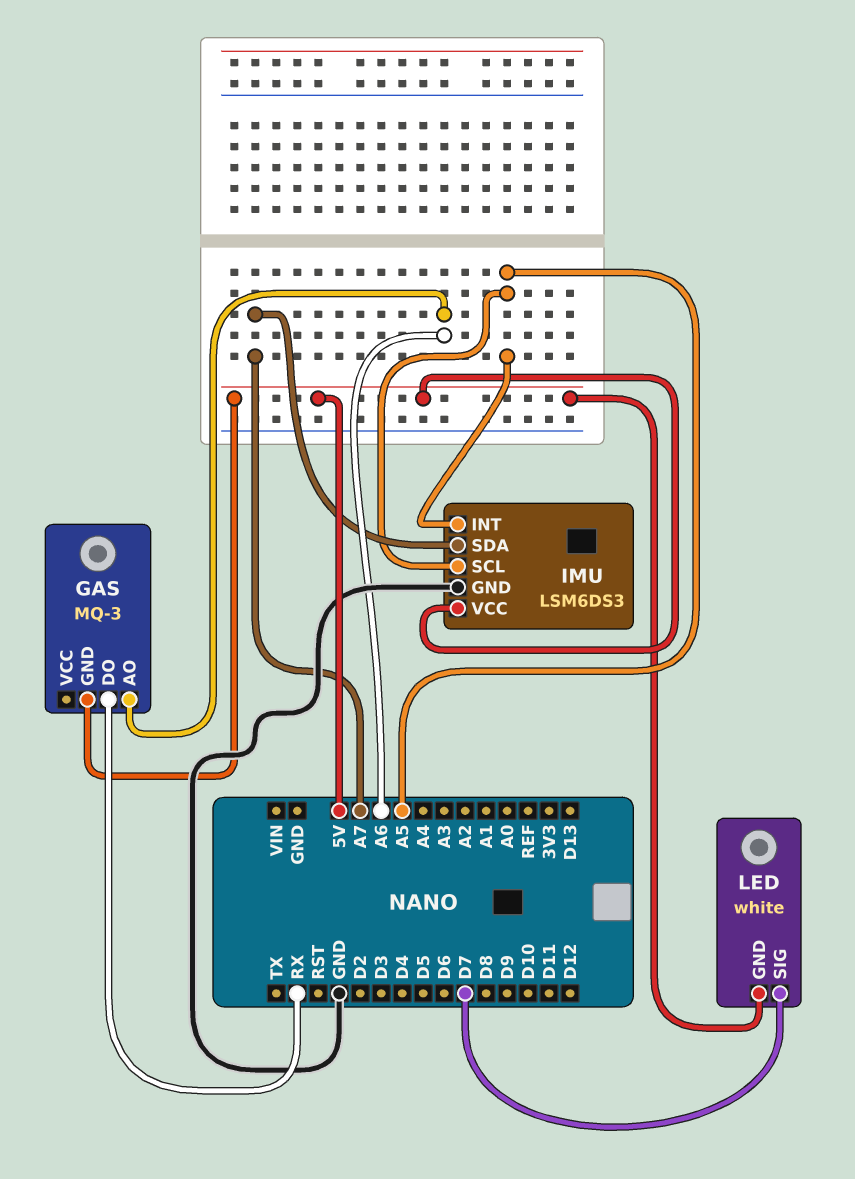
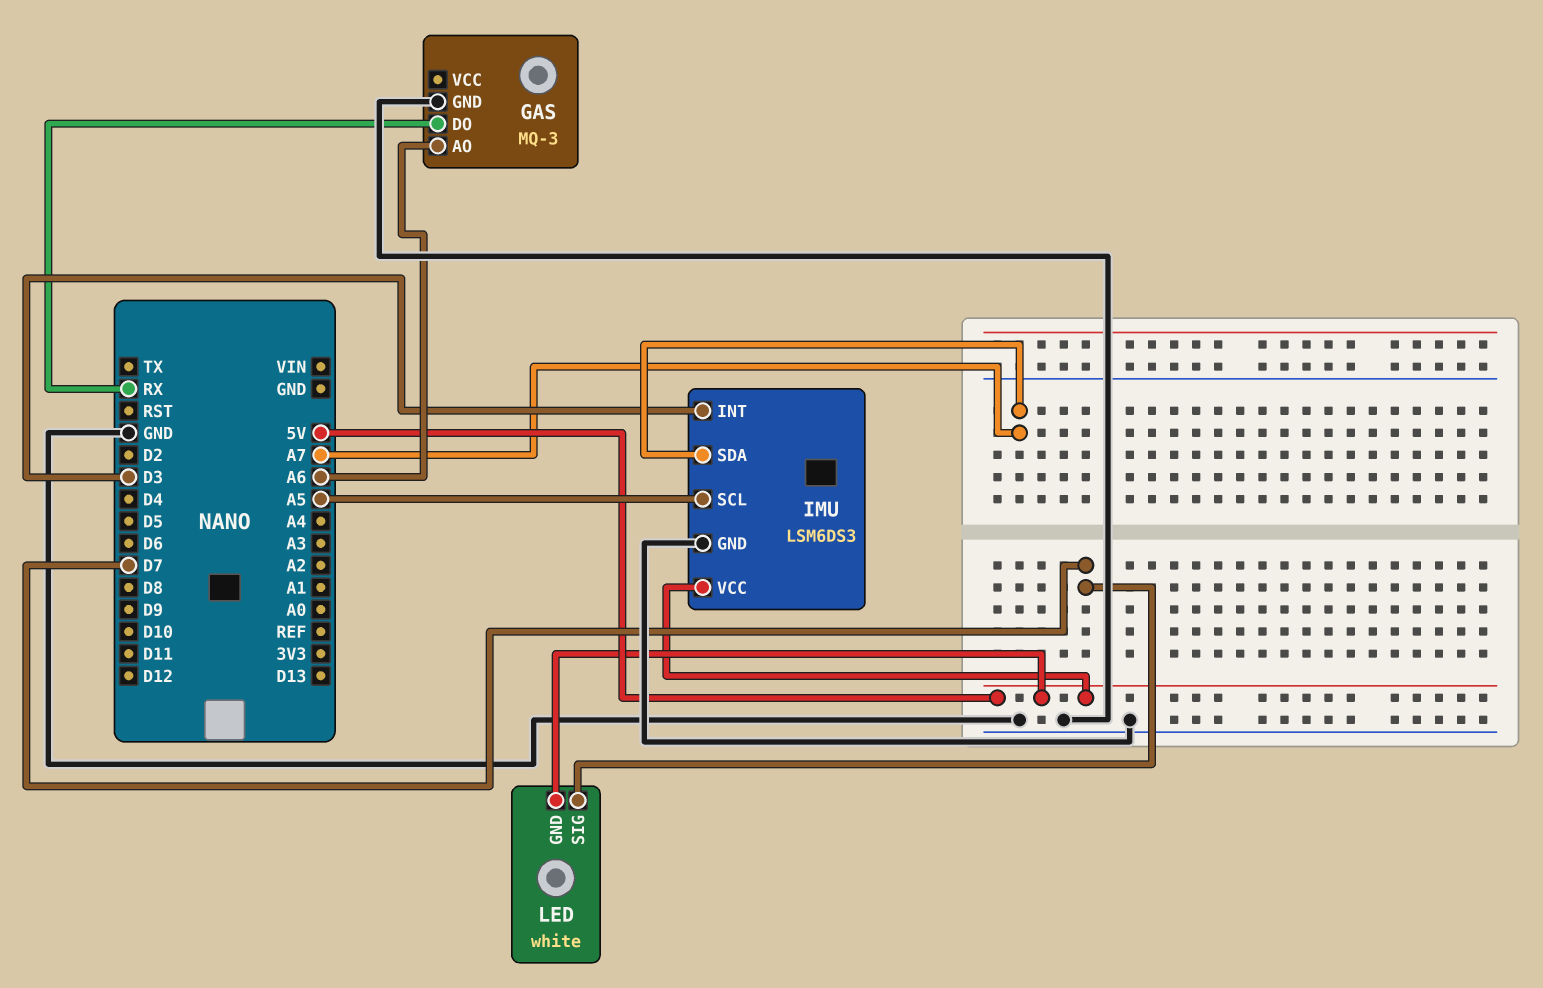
GAS pin GND: 5V -> GND
IMU pin INT: A5 -> D3

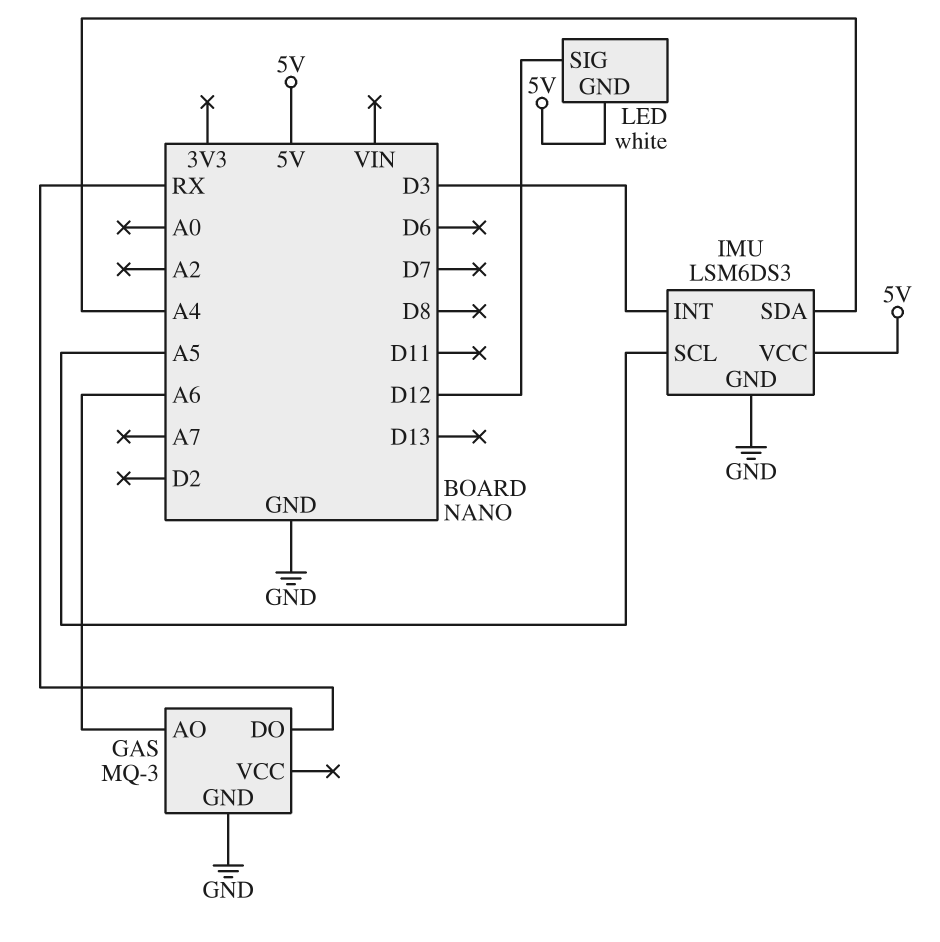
IMU pin SDA: A7 -> A4
LED pin SIG: D7 -> D12

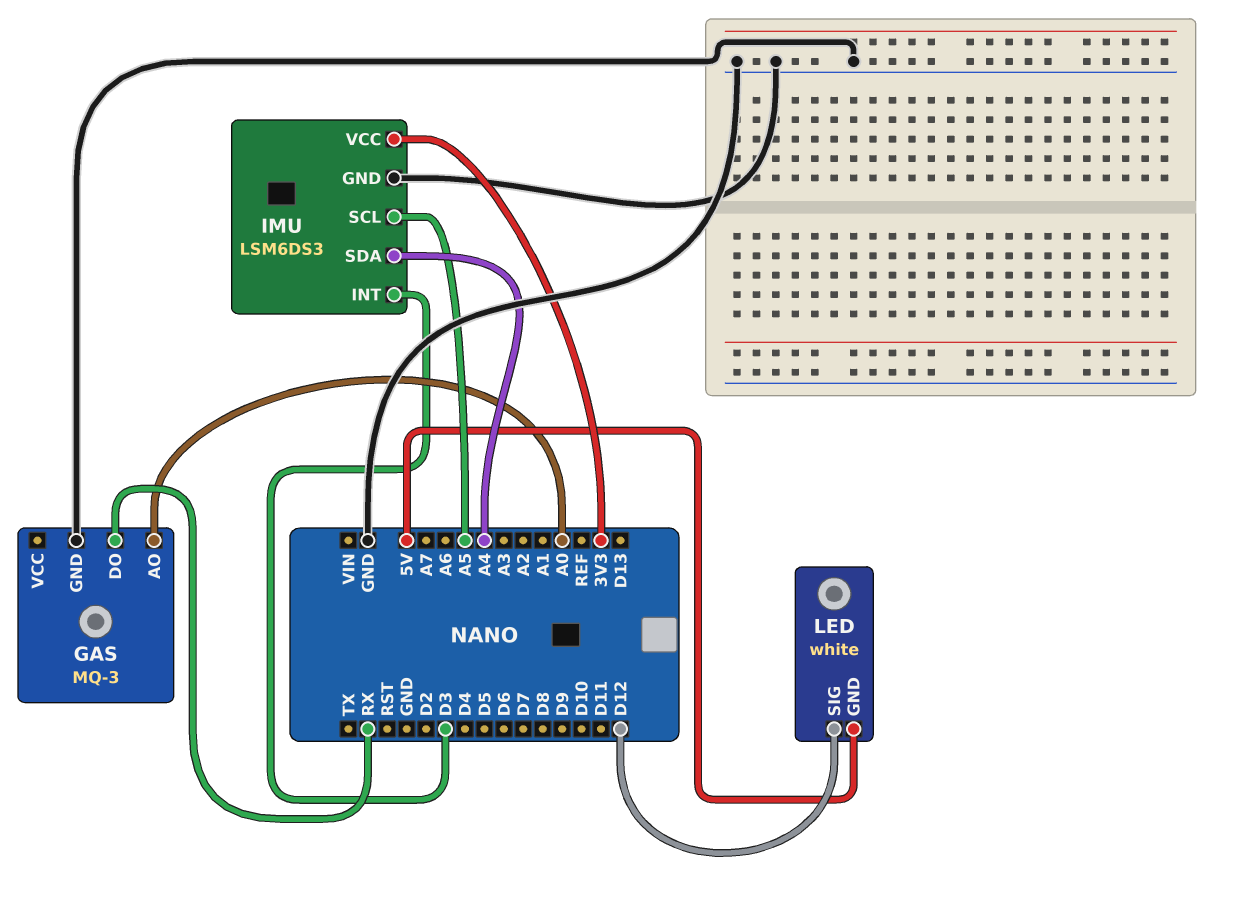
GAS pin AO: A6 -> A0
IMU pin VCC: 5V -> 3V3

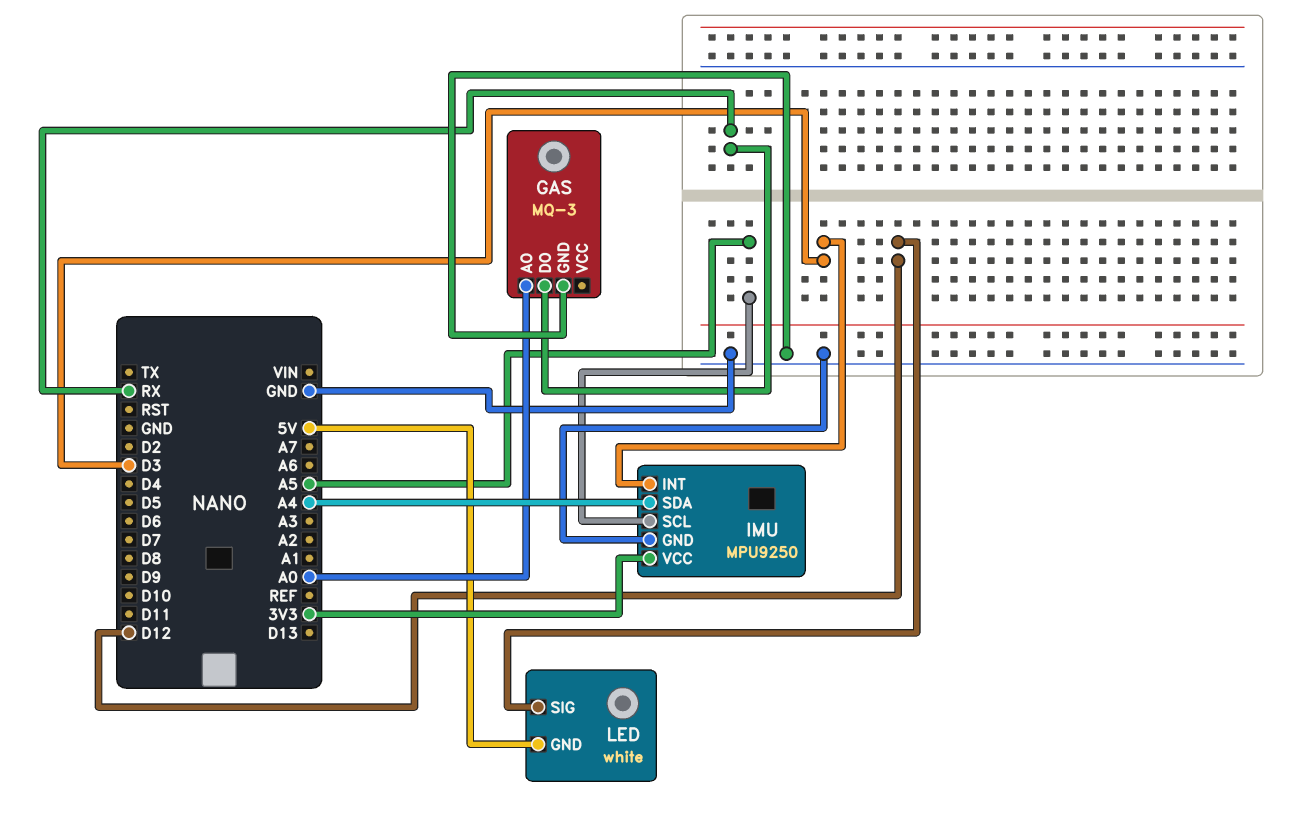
IMU: LSM6DS3 -> MPU9250

